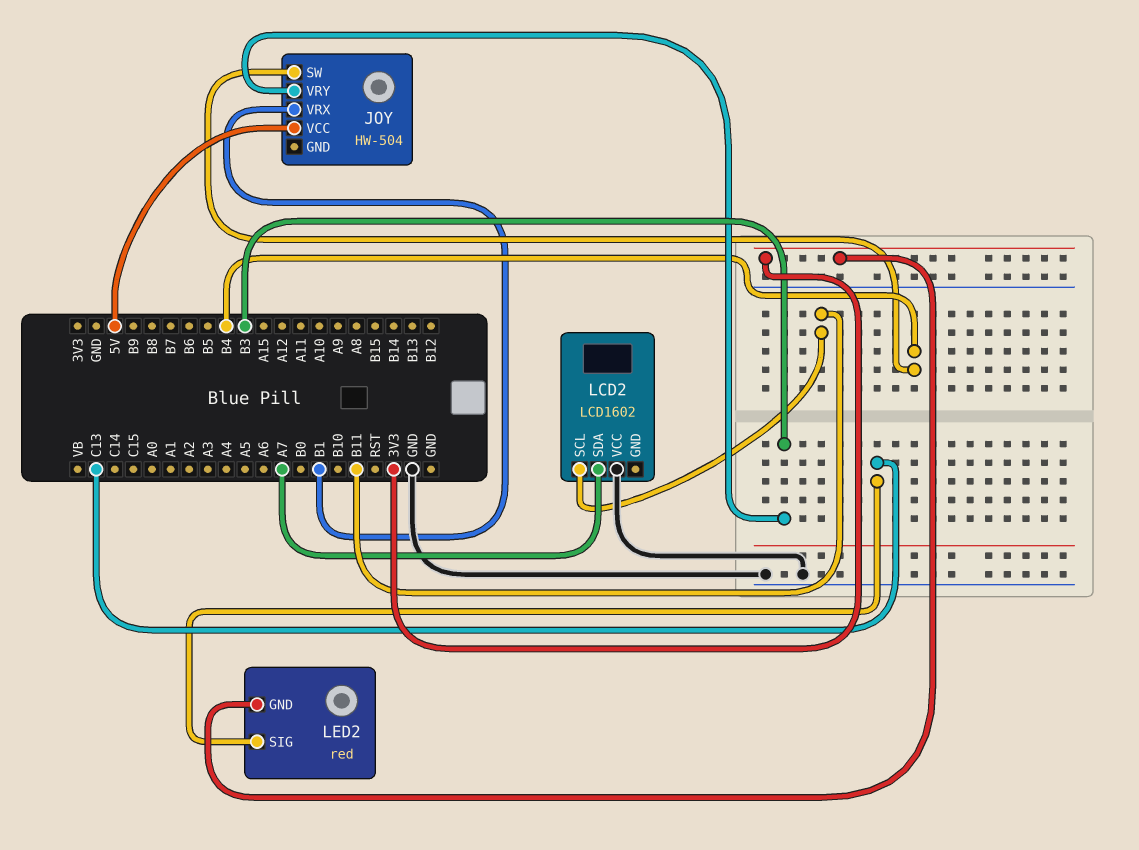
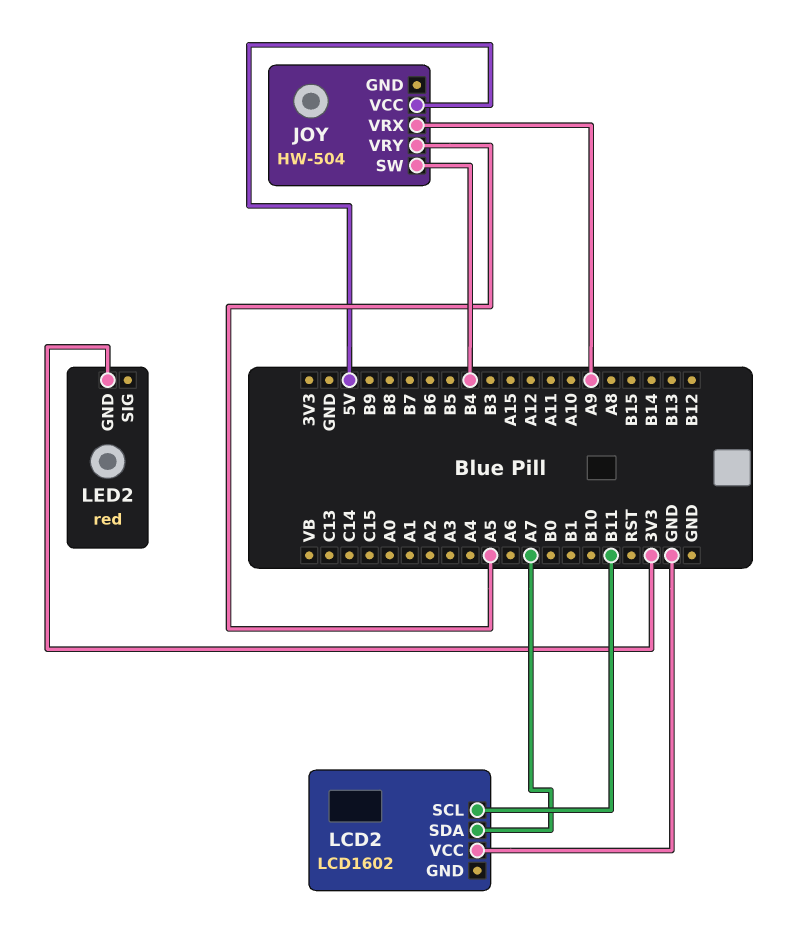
JOY pin VRX: B1 -> A9
JOY pin VRY: B3 -> A5
LED2 pin SIG: C13 -> none

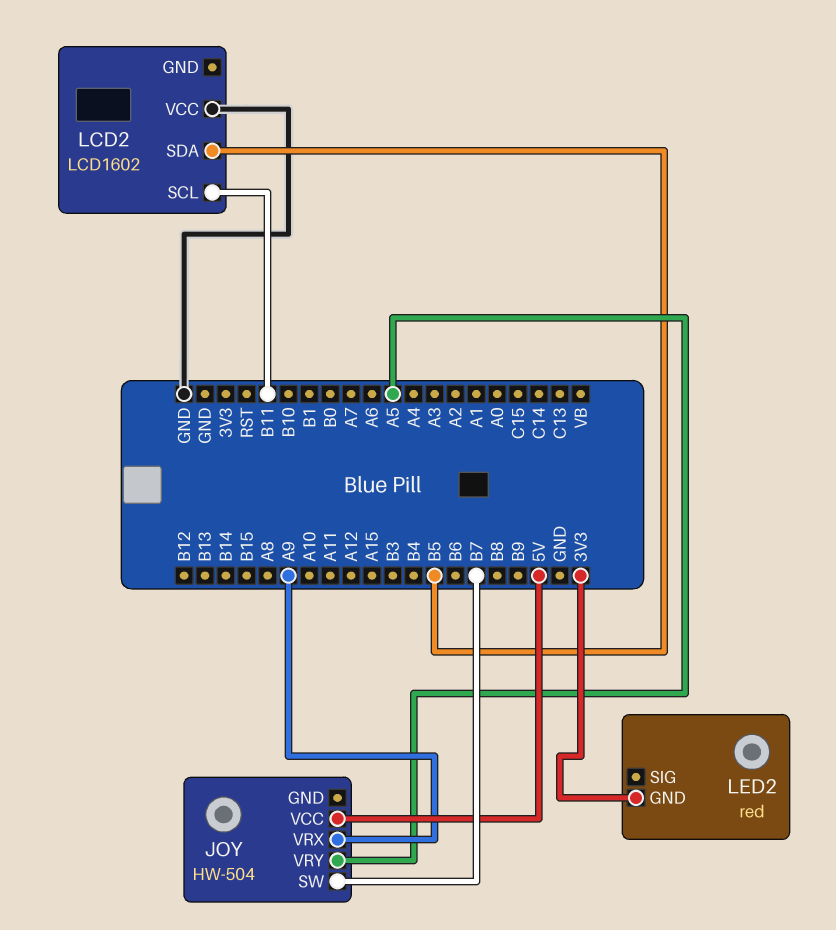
JOY pin SW: B4 -> B7
LCD2 pin SDA: A7 -> B5

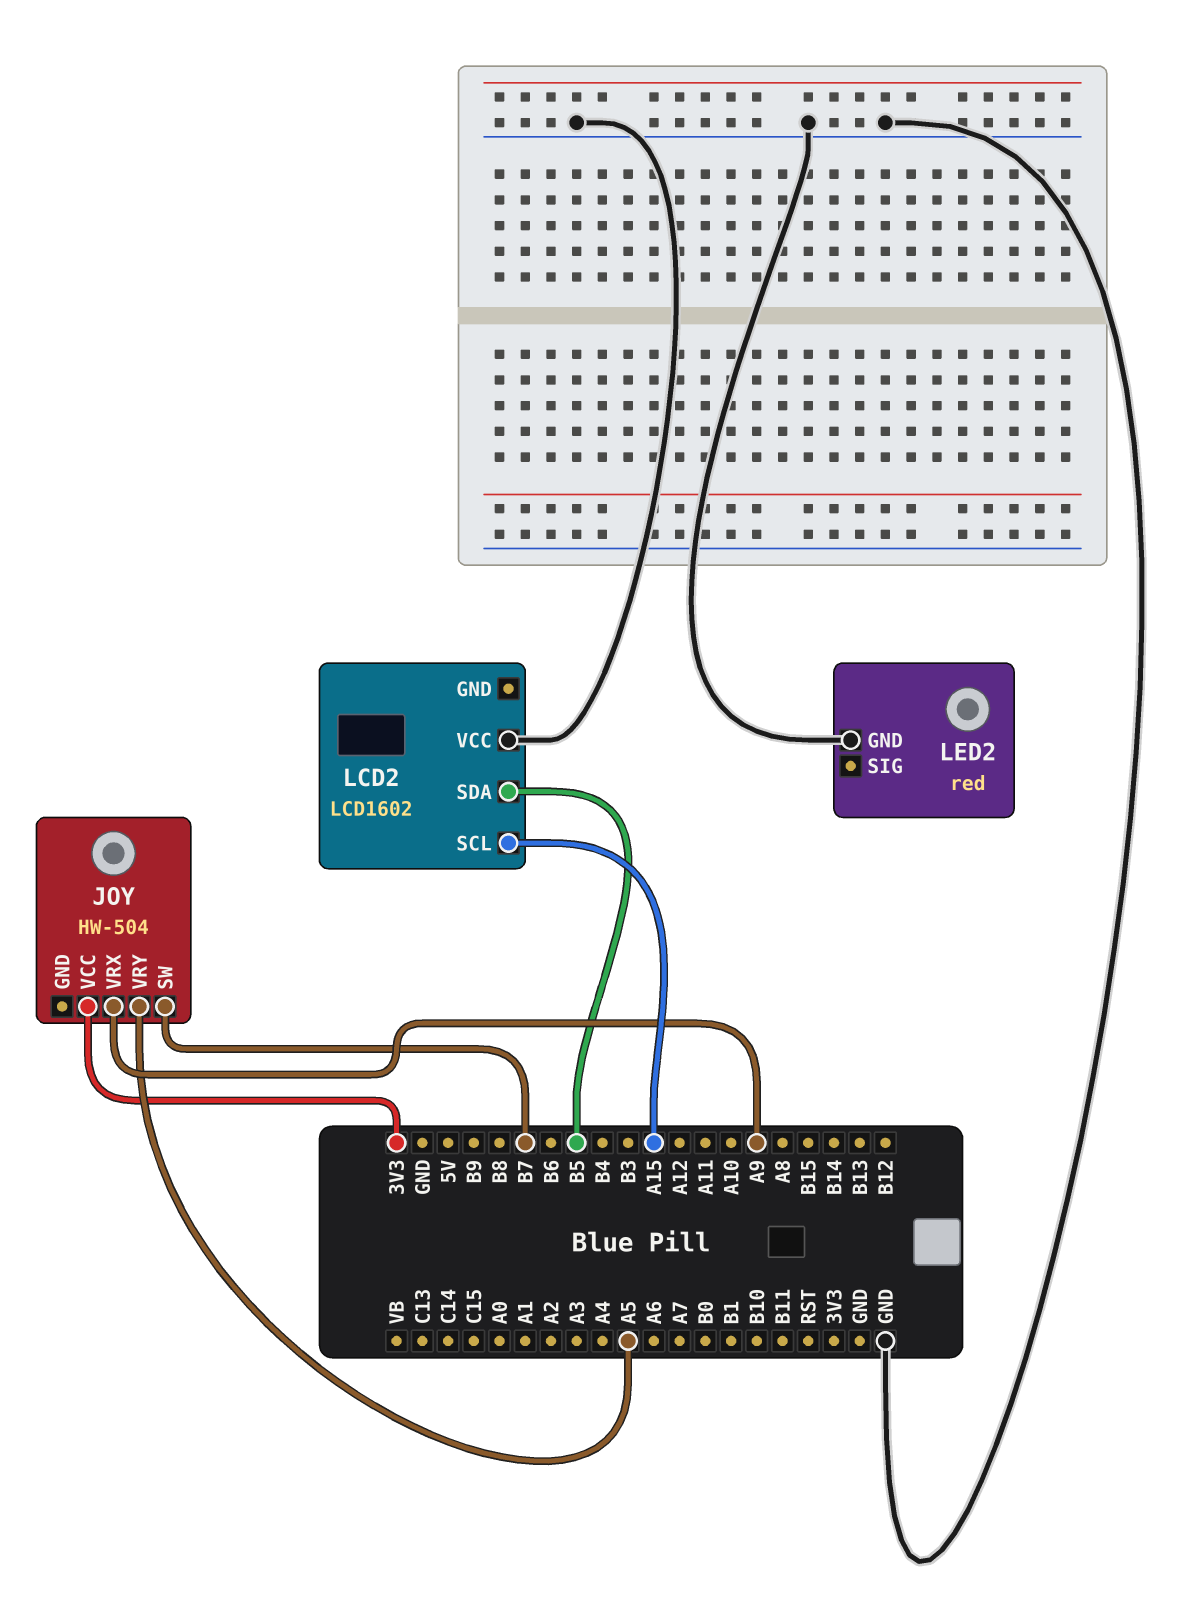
JOY pin VCC: 5V -> 3V3
LCD2 pin SCL: B11 -> A15
LED2 pin GND: 3V3 -> GND

